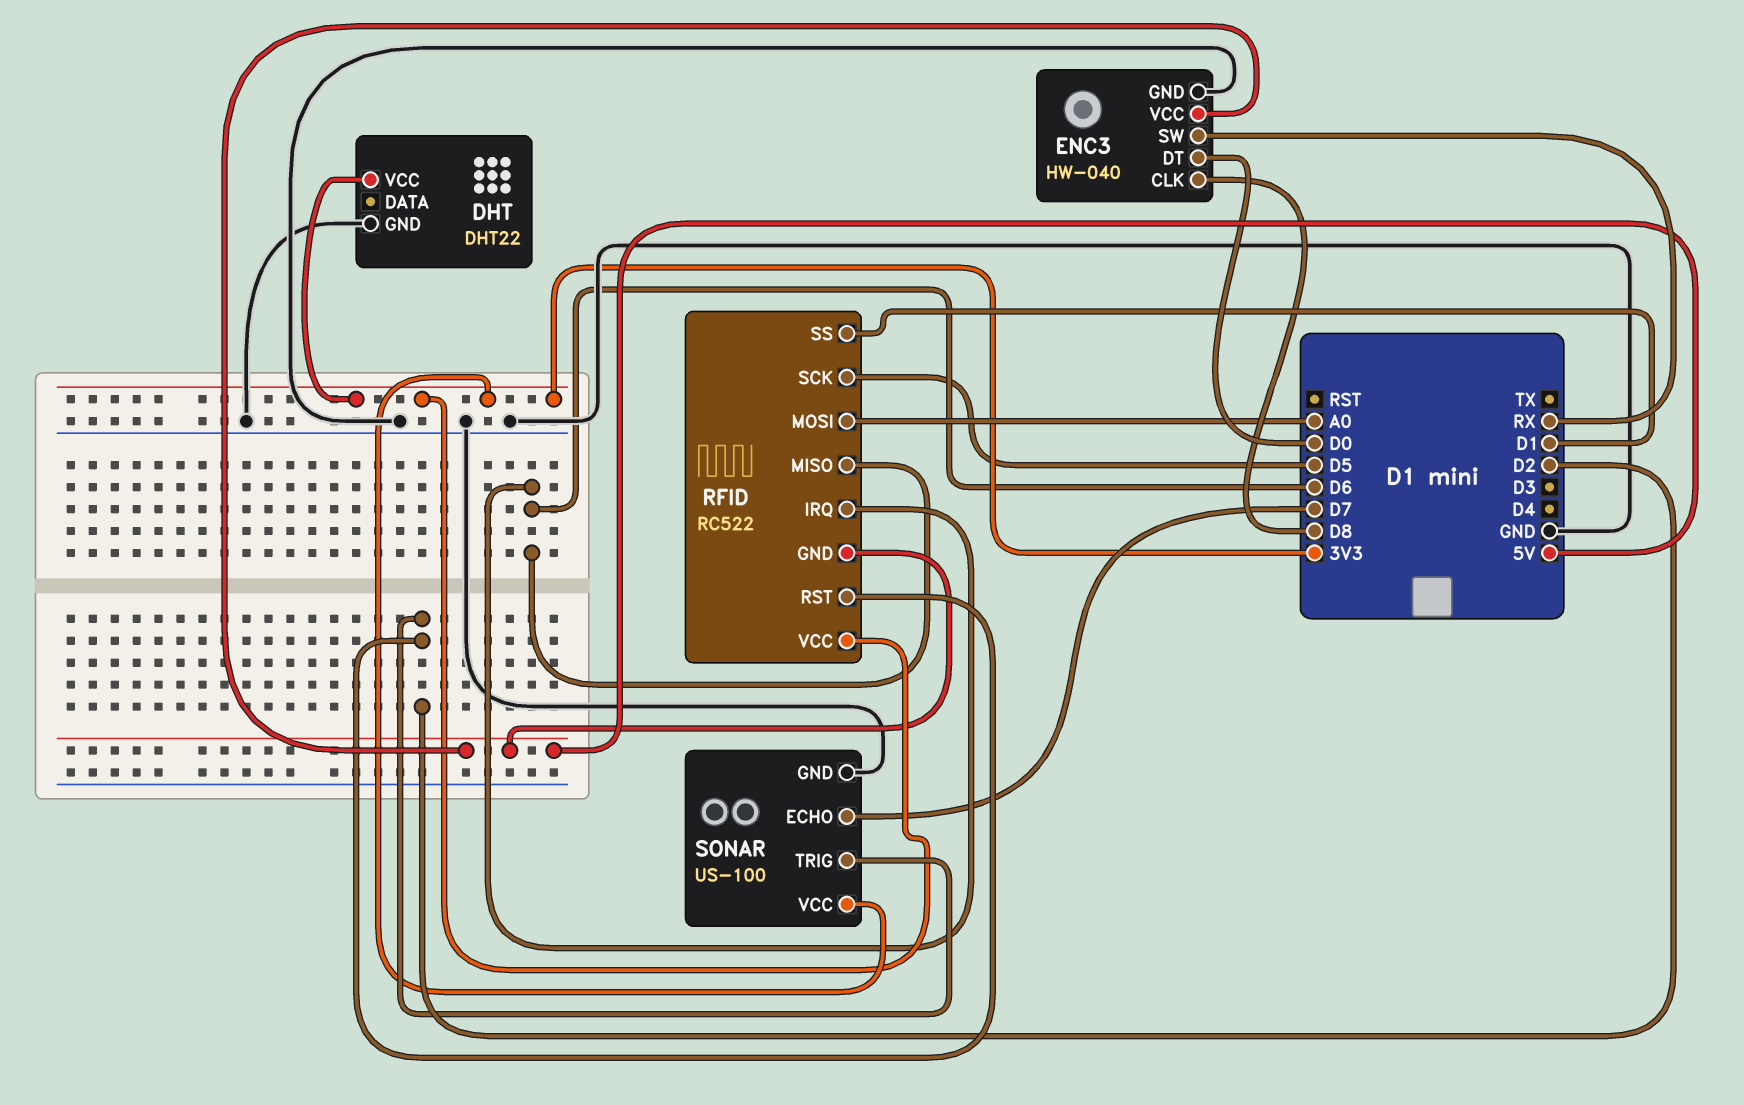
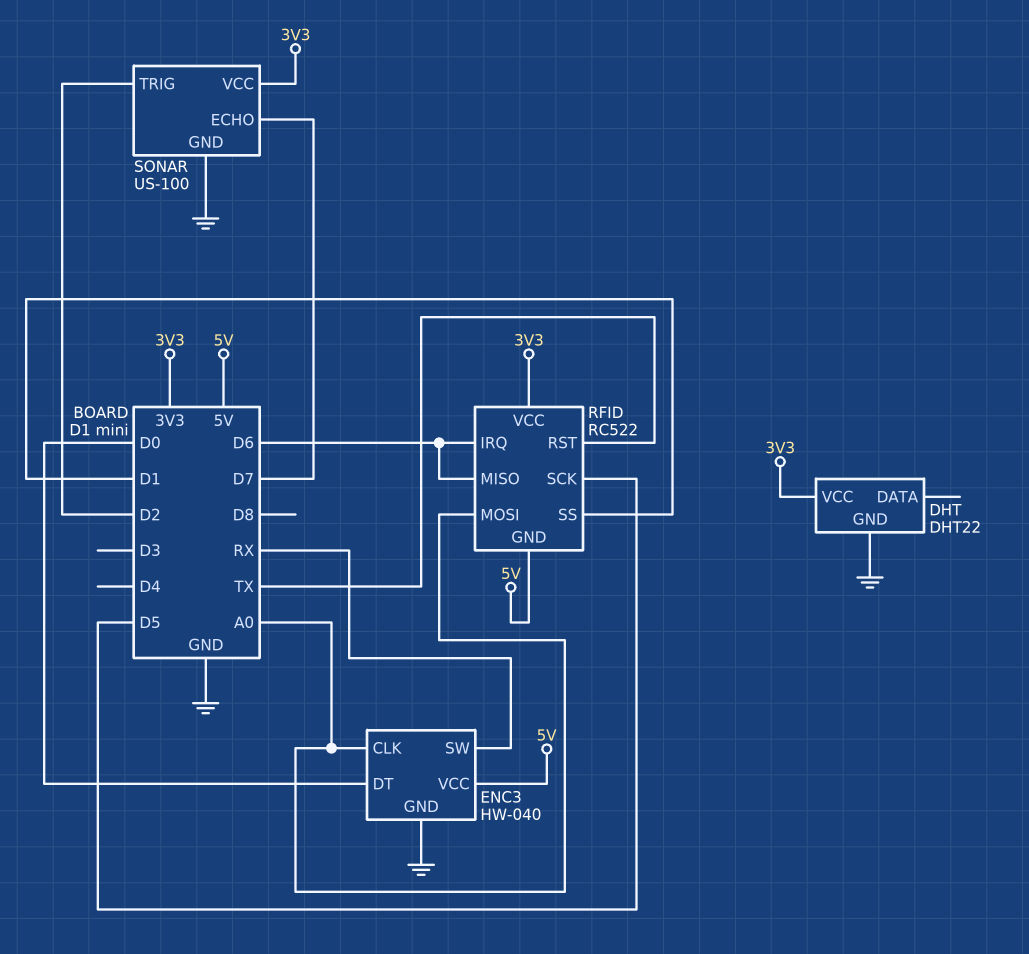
ENC3 pin CLK: D8 -> A0
RFID pin RST: D2 -> TX

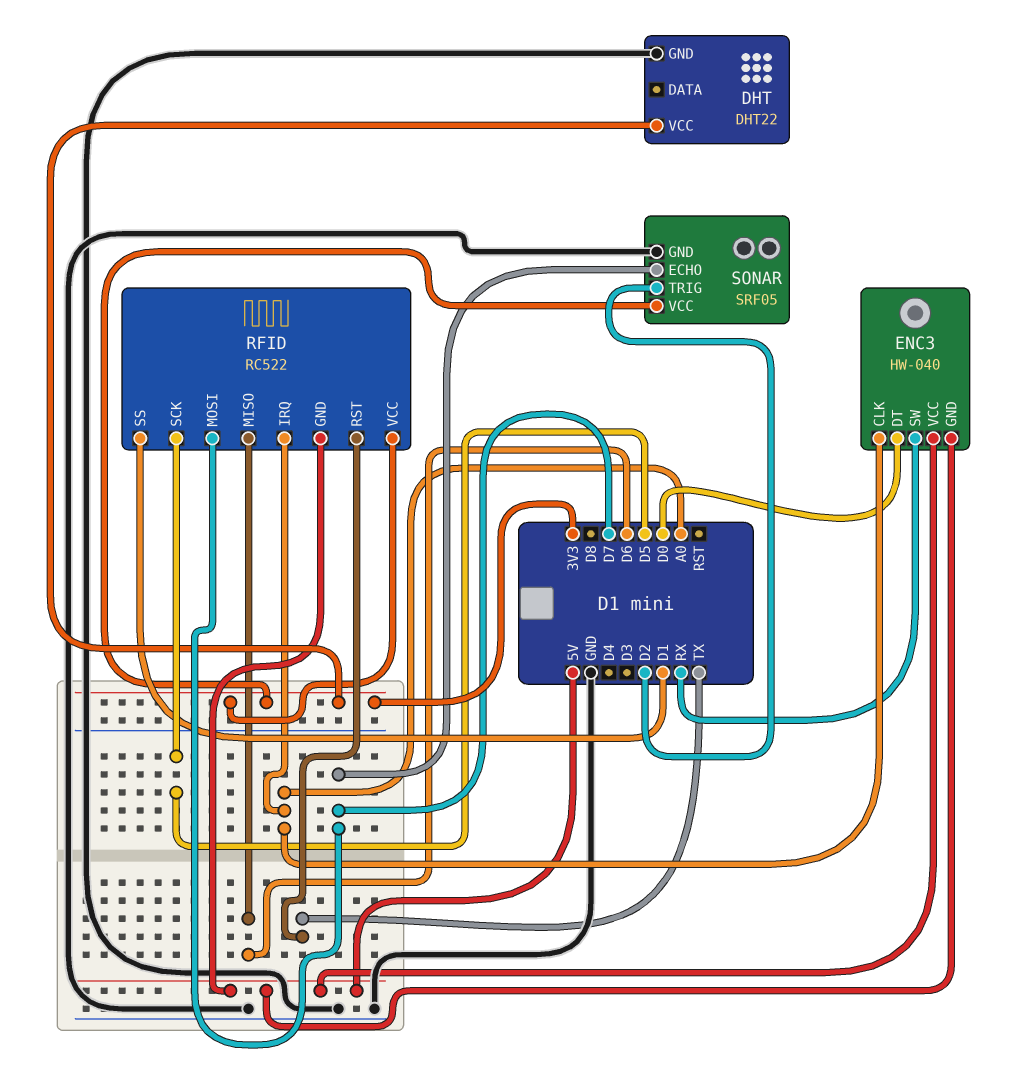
ENC3 pin GND: GND -> 5V
RFID pin IRQ: D6 -> A0
RFID pin MOSI: A0 -> D7
SONAR: US-100 -> SRF05

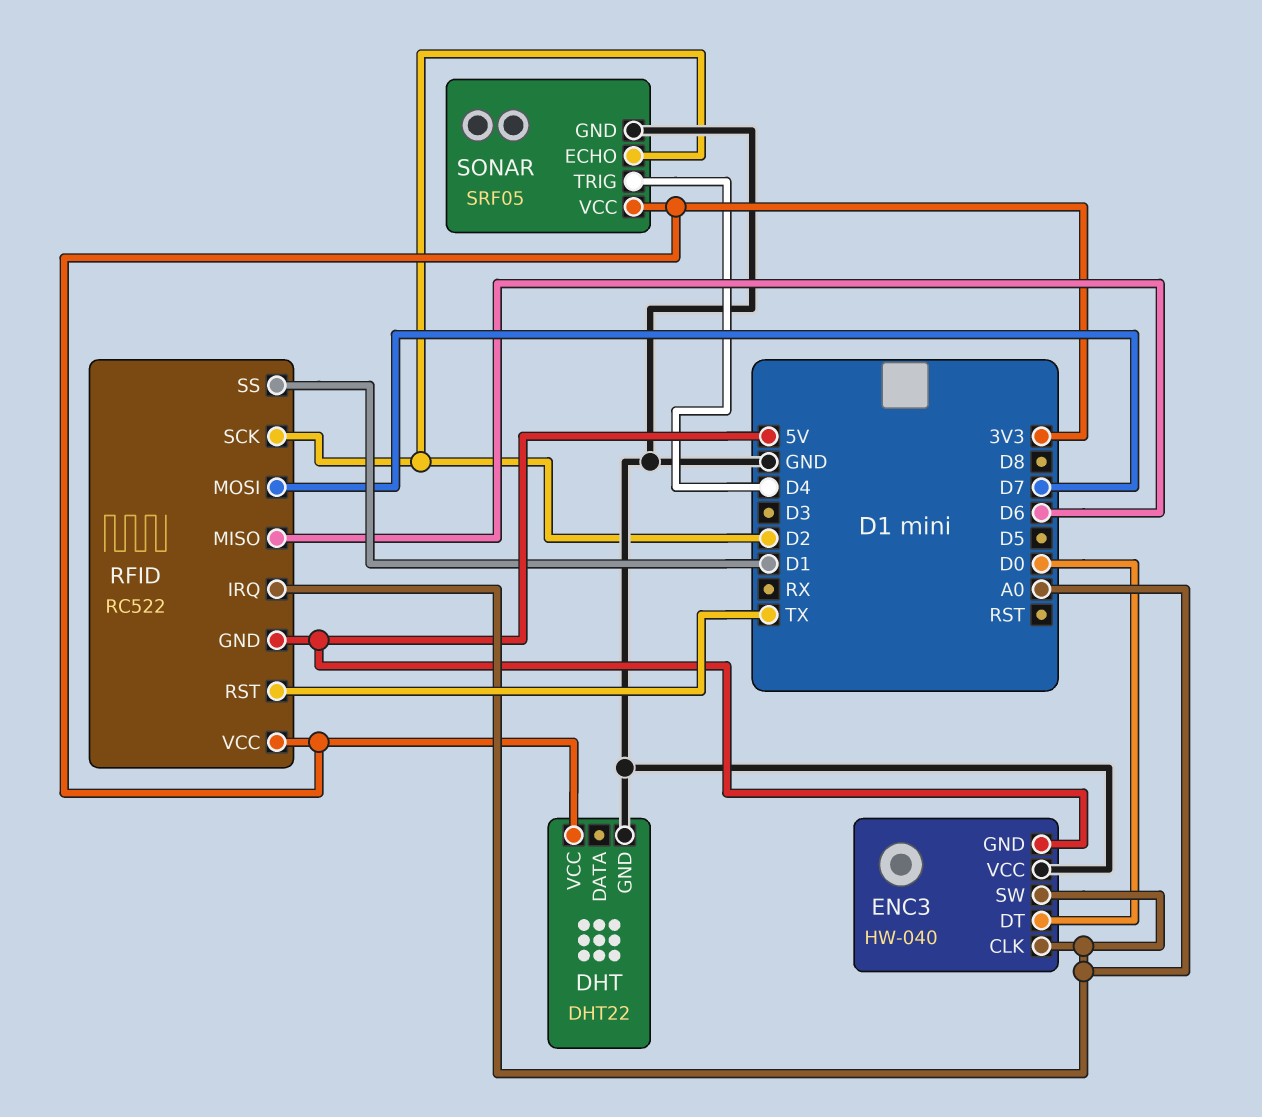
ENC3 pin SW: RX -> A0
ENC3 pin VCC: 5V -> GND
RFID pin SCK: D5 -> D2
SONAR pin ECHO: D7 -> D2
SONAR pin TRIG: D2 -> D4

